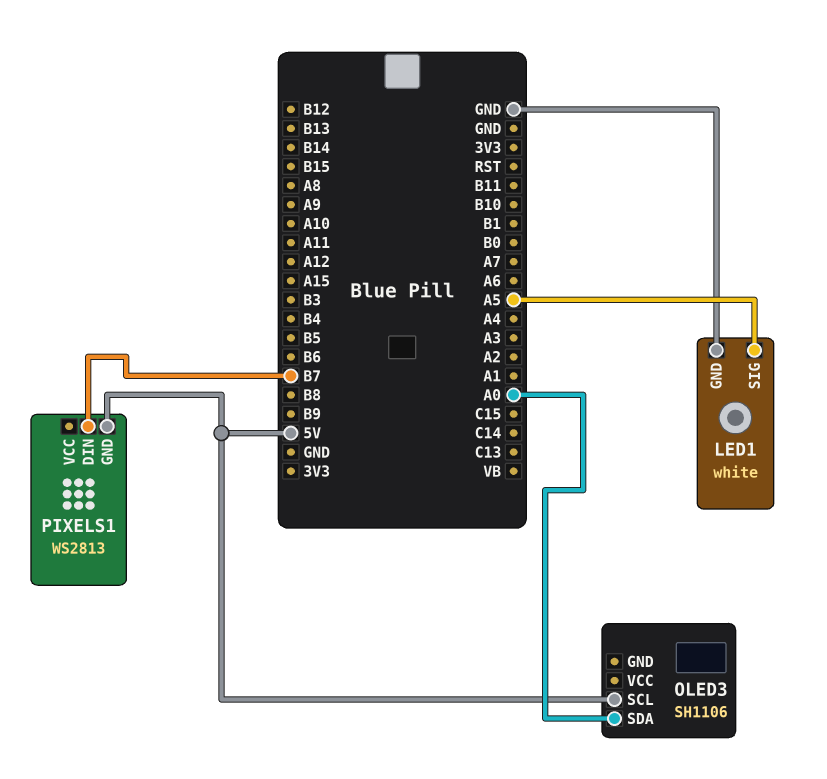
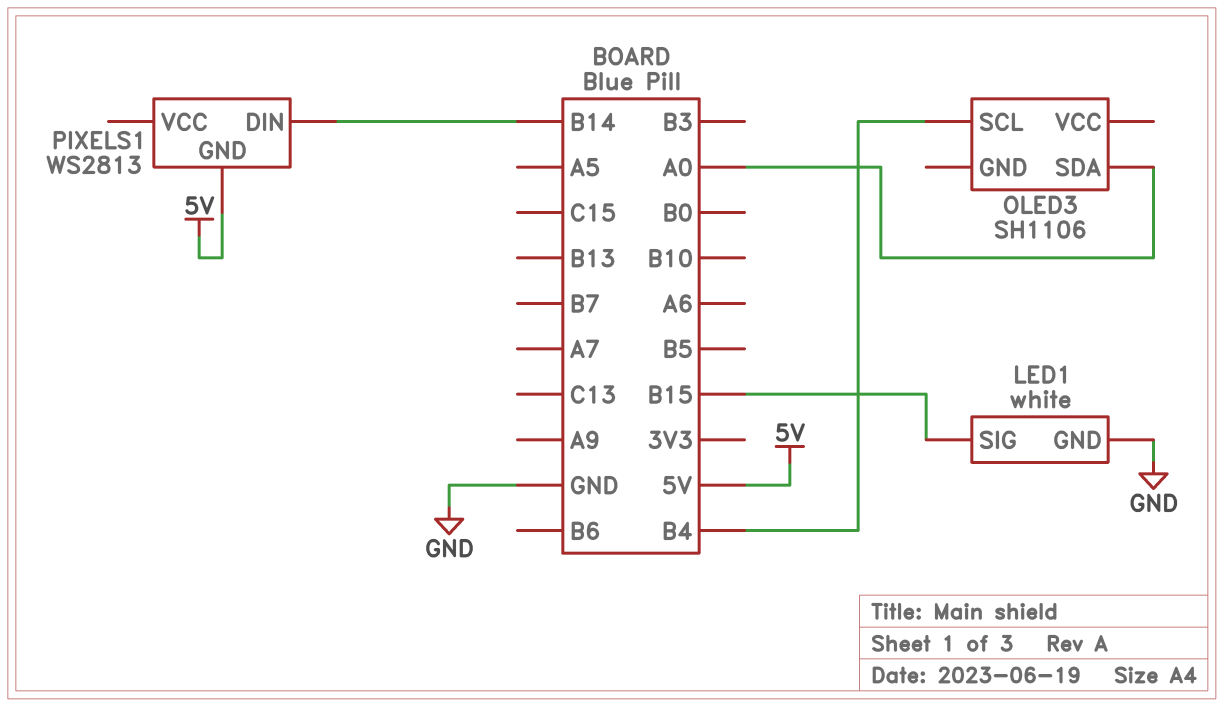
LED1 pin SIG: A5 -> B15
OLED3 pin SCL: 5V -> B4
PIXELS1 pin DIN: B7 -> B14

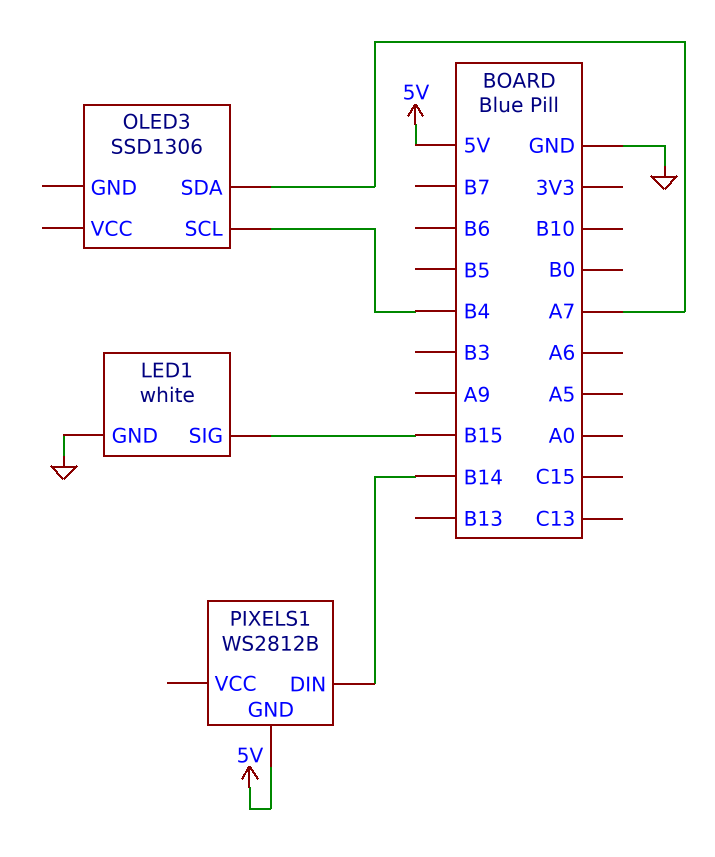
OLED3: SH1106 -> SSD1306
OLED3 pin SDA: A0 -> A7
PIXELS1: WS2813 -> WS2812B

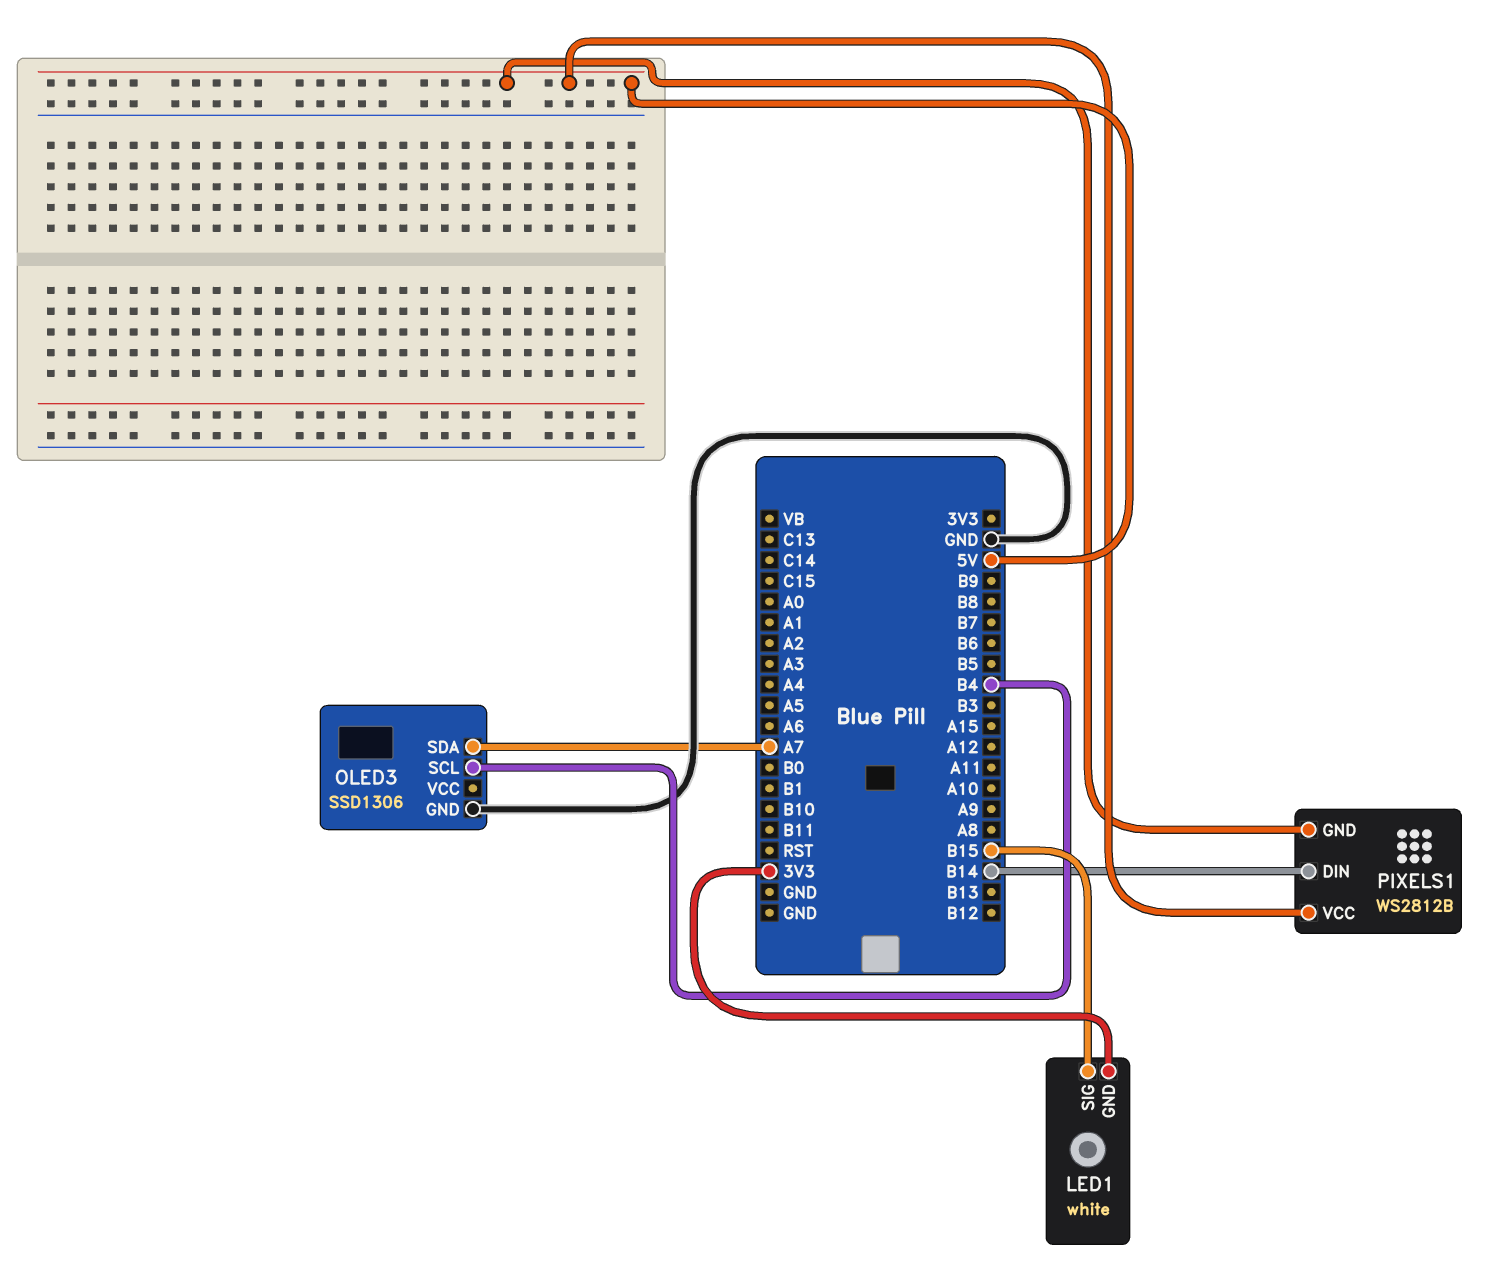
LED1 pin GND: GND -> 3V3
OLED3 pin GND: none -> GND
PIXELS1 pin VCC: none -> 5V

